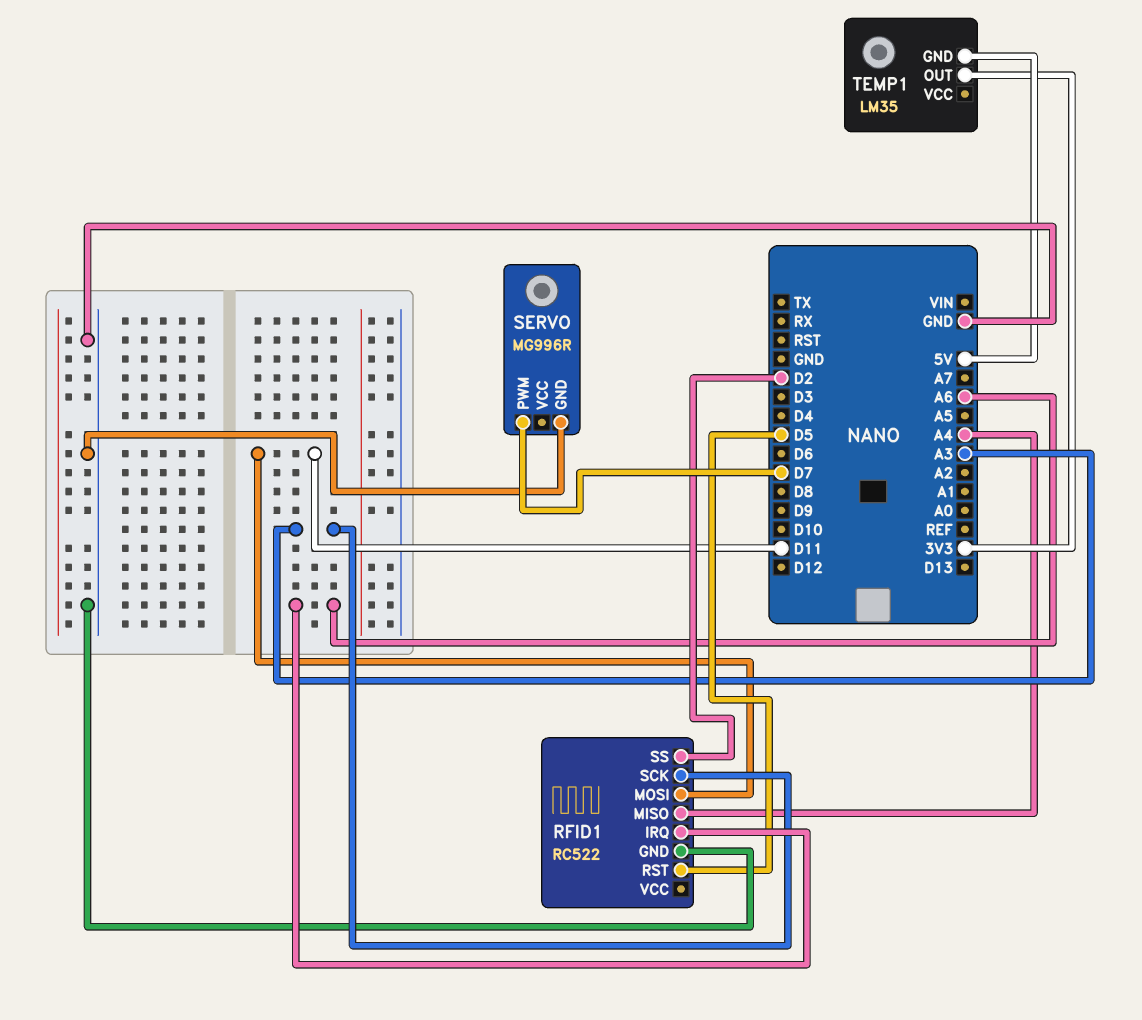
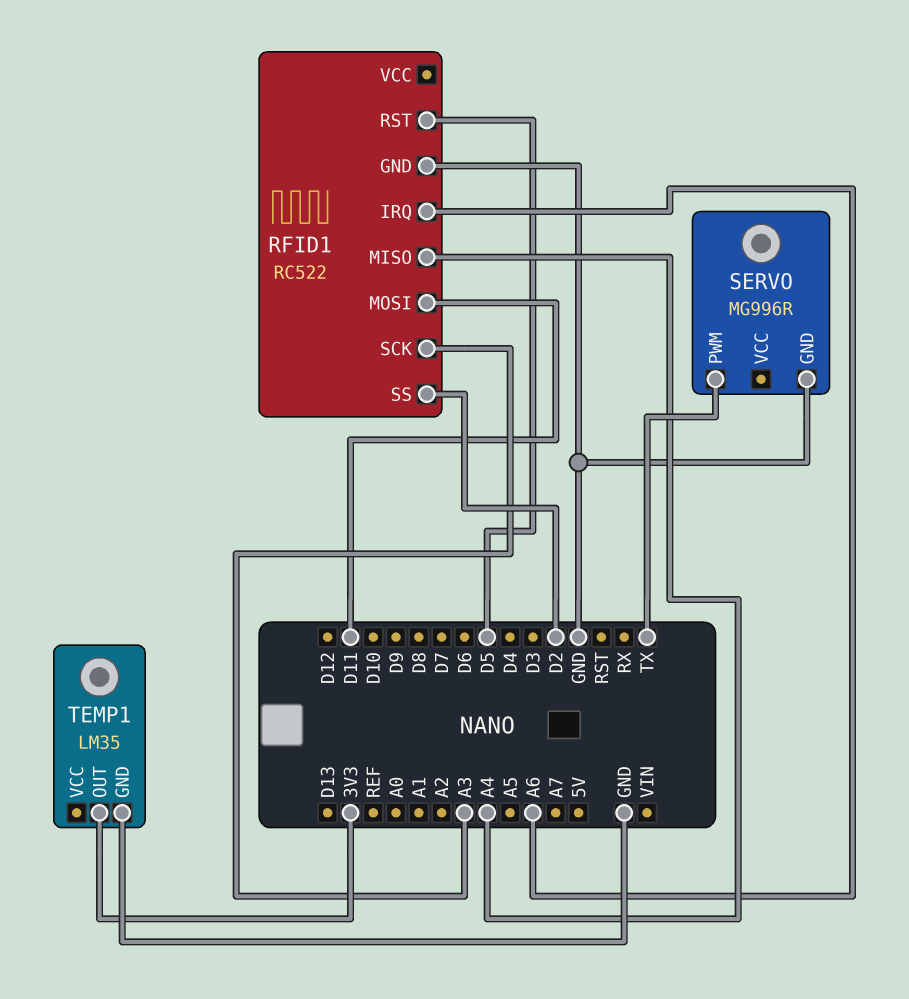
SERVO pin PWM: D7 -> TX
TEMP1 pin GND: 5V -> GND

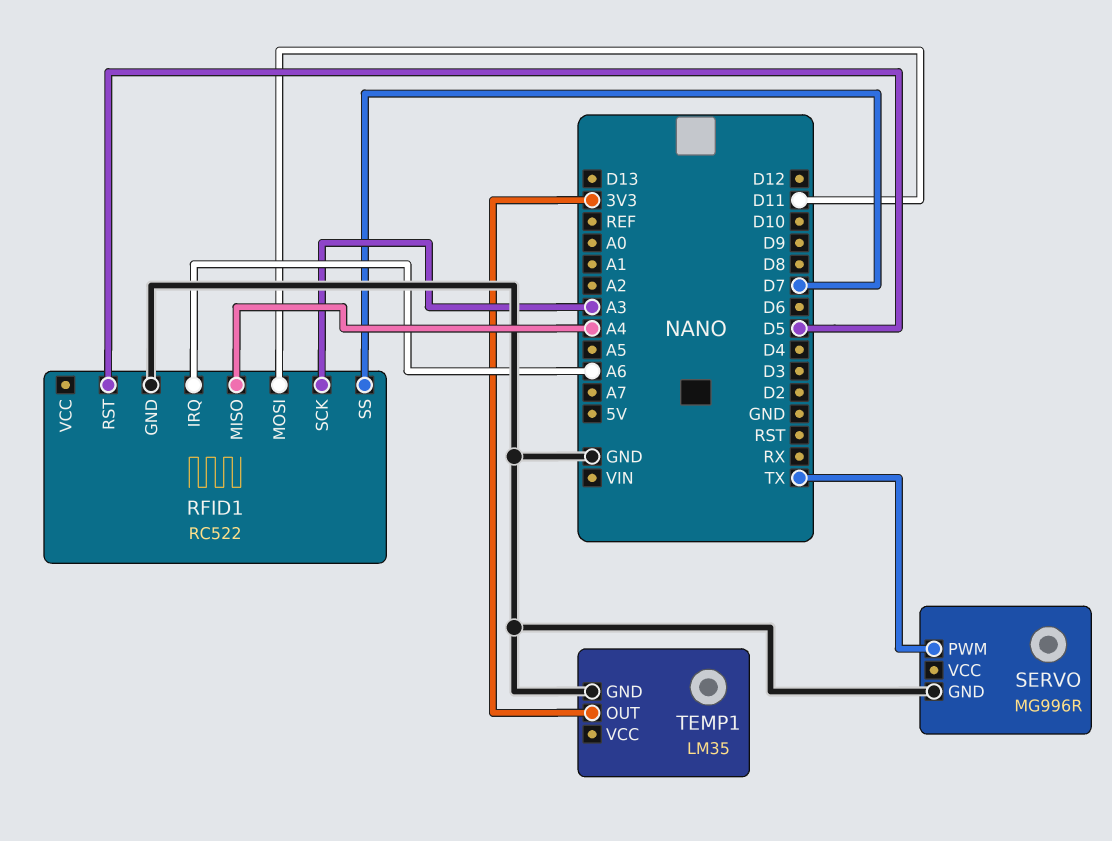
RFID1 pin SS: D2 -> D7

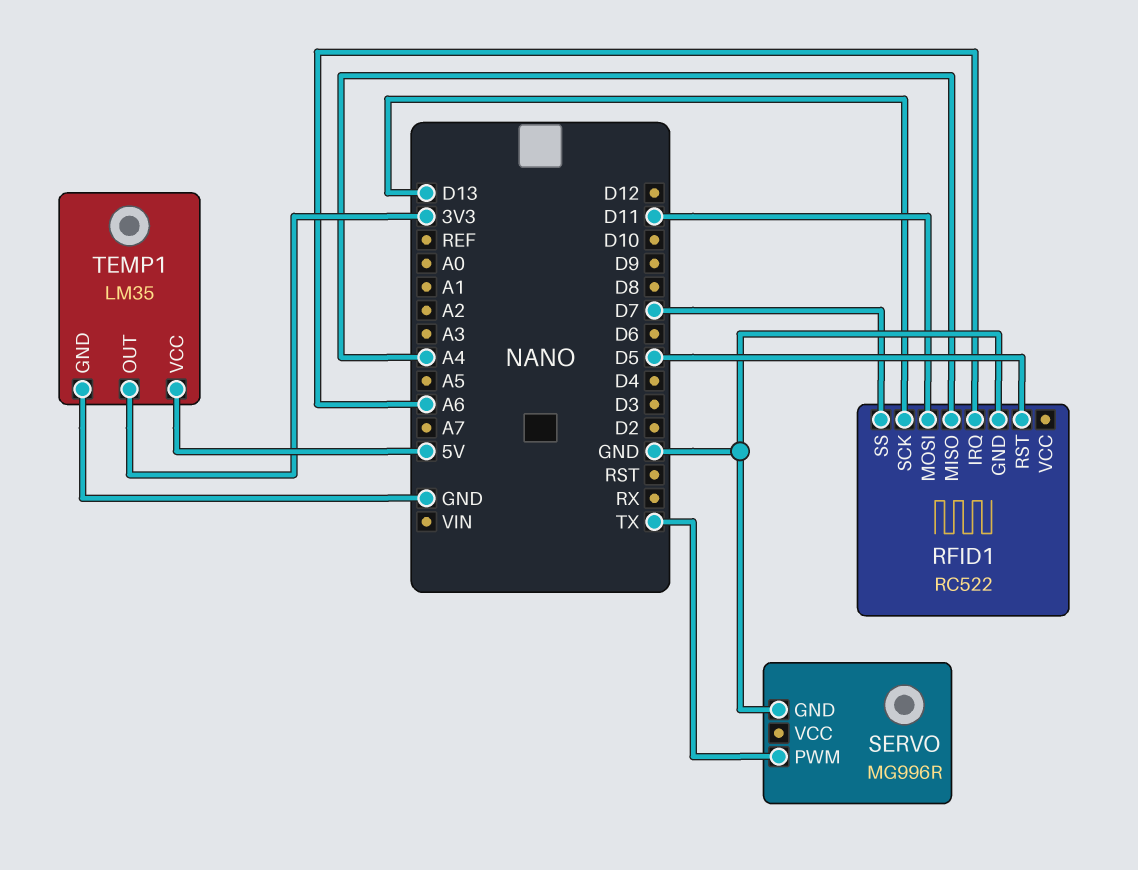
RFID1 pin SCK: A3 -> D13
TEMP1 pin VCC: none -> 5V

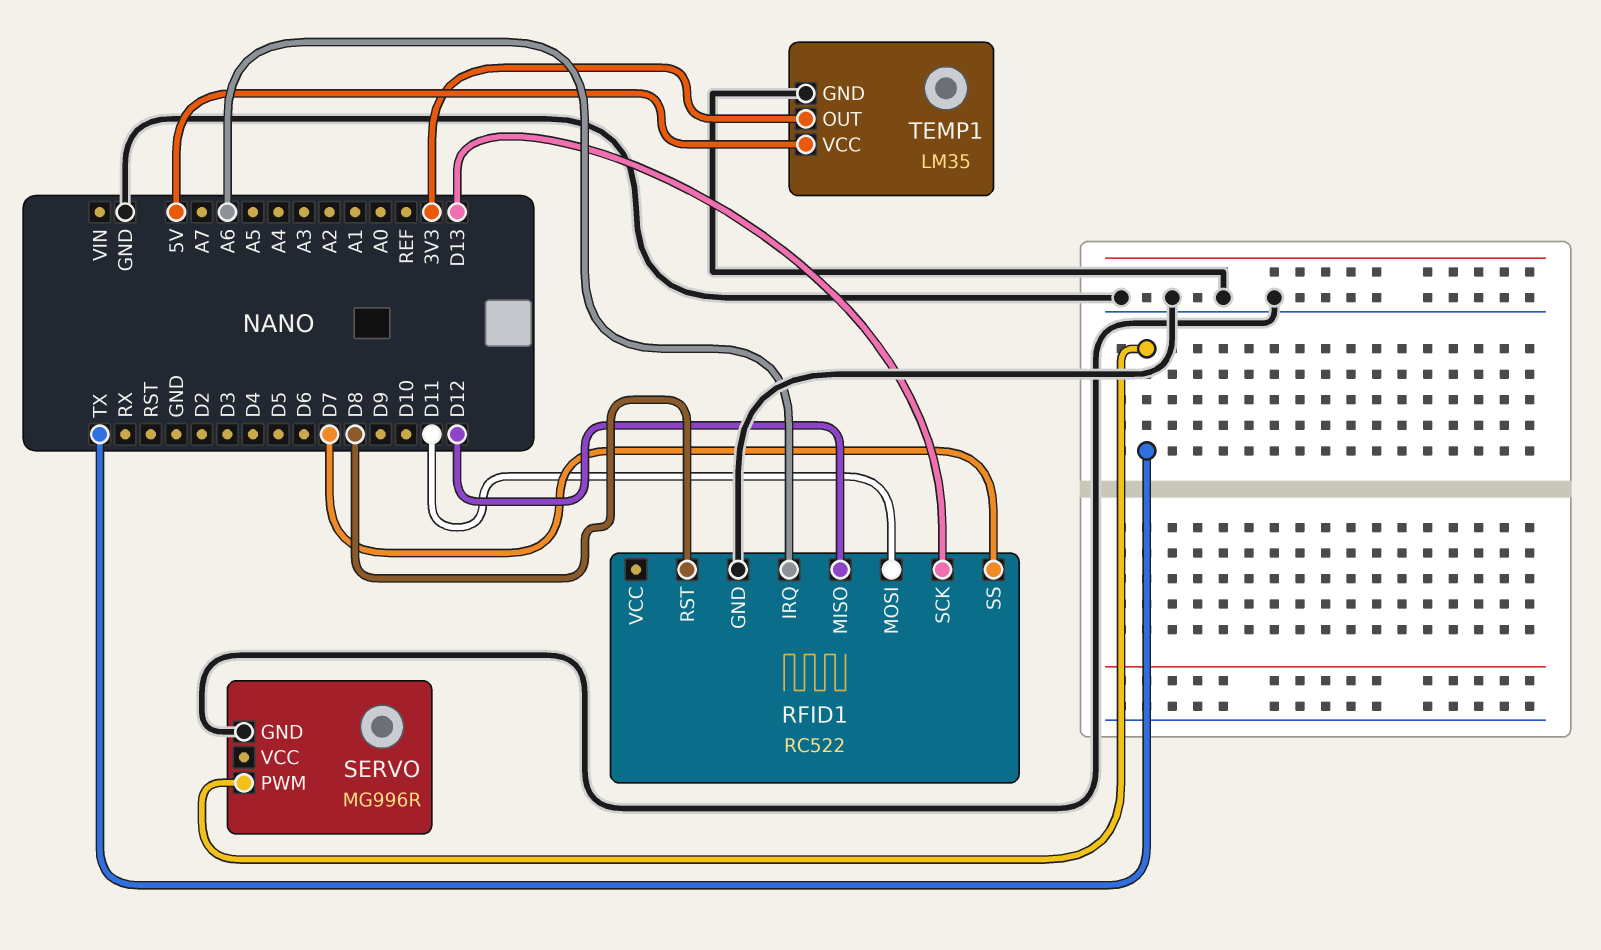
RFID1 pin MISO: A4 -> D12
RFID1 pin RST: D5 -> D8

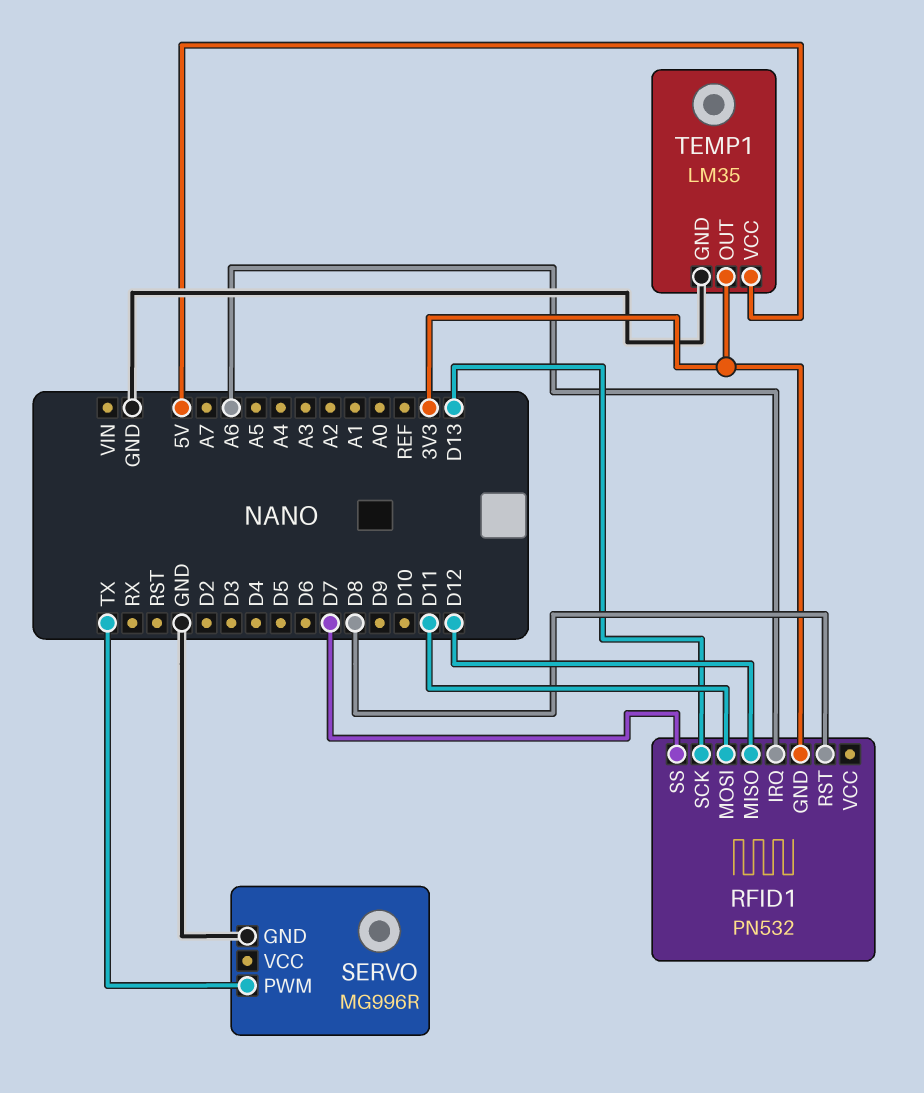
RFID1: RC522 -> PN532
RFID1 pin GND: GND -> 3V3

